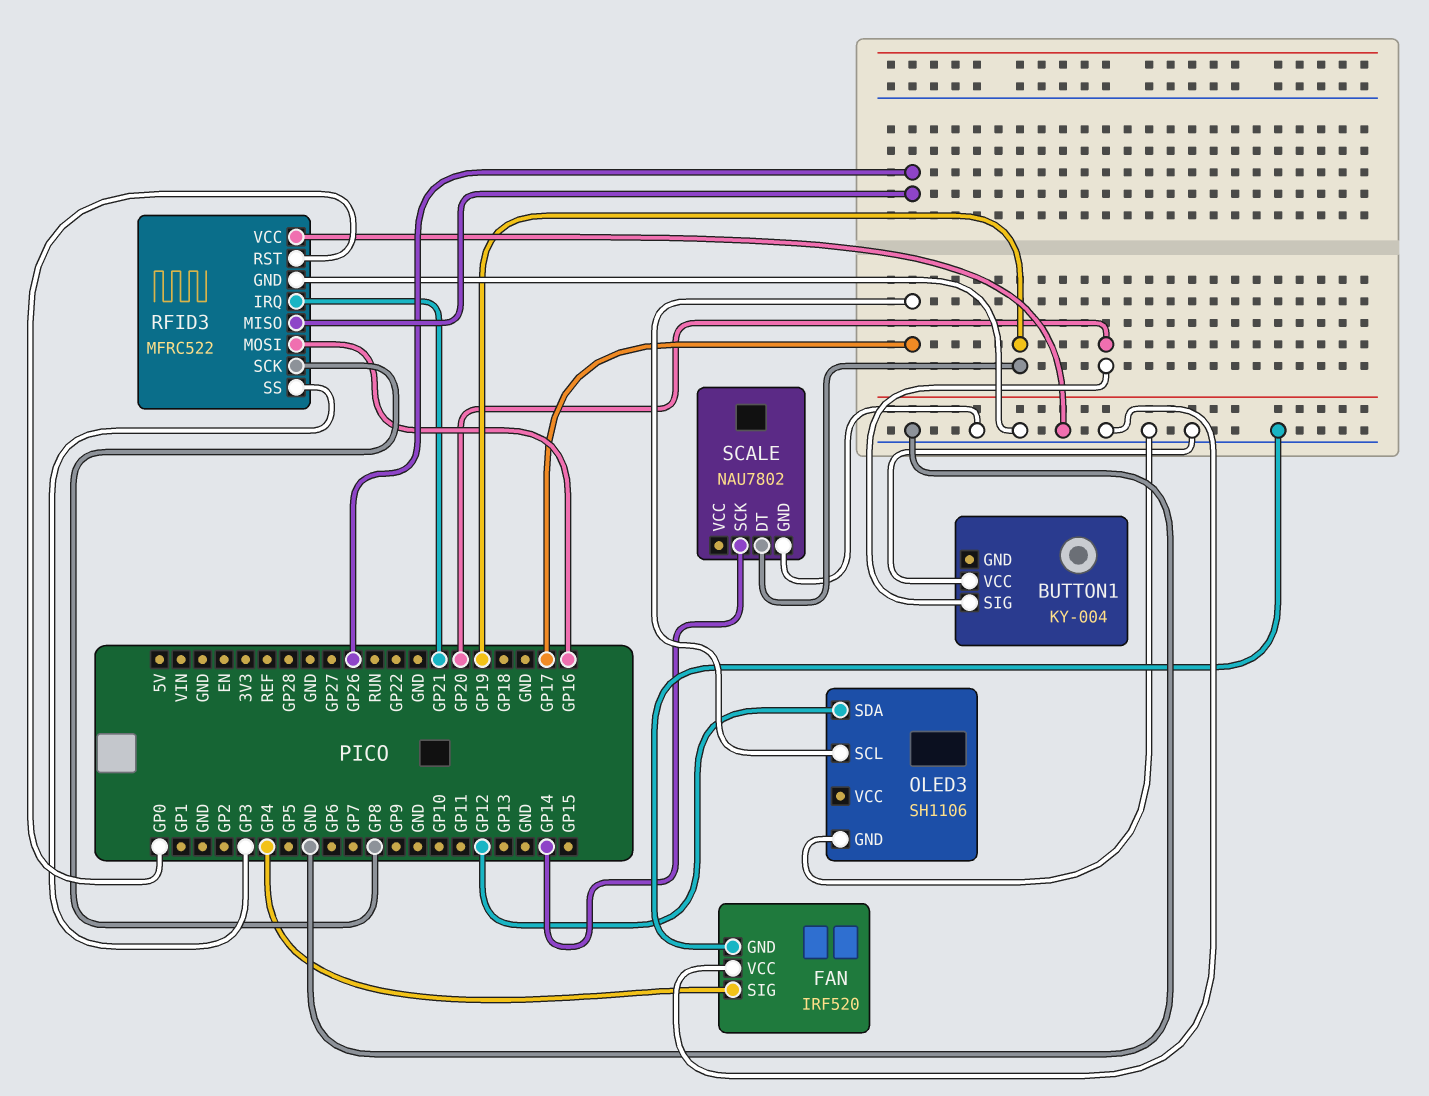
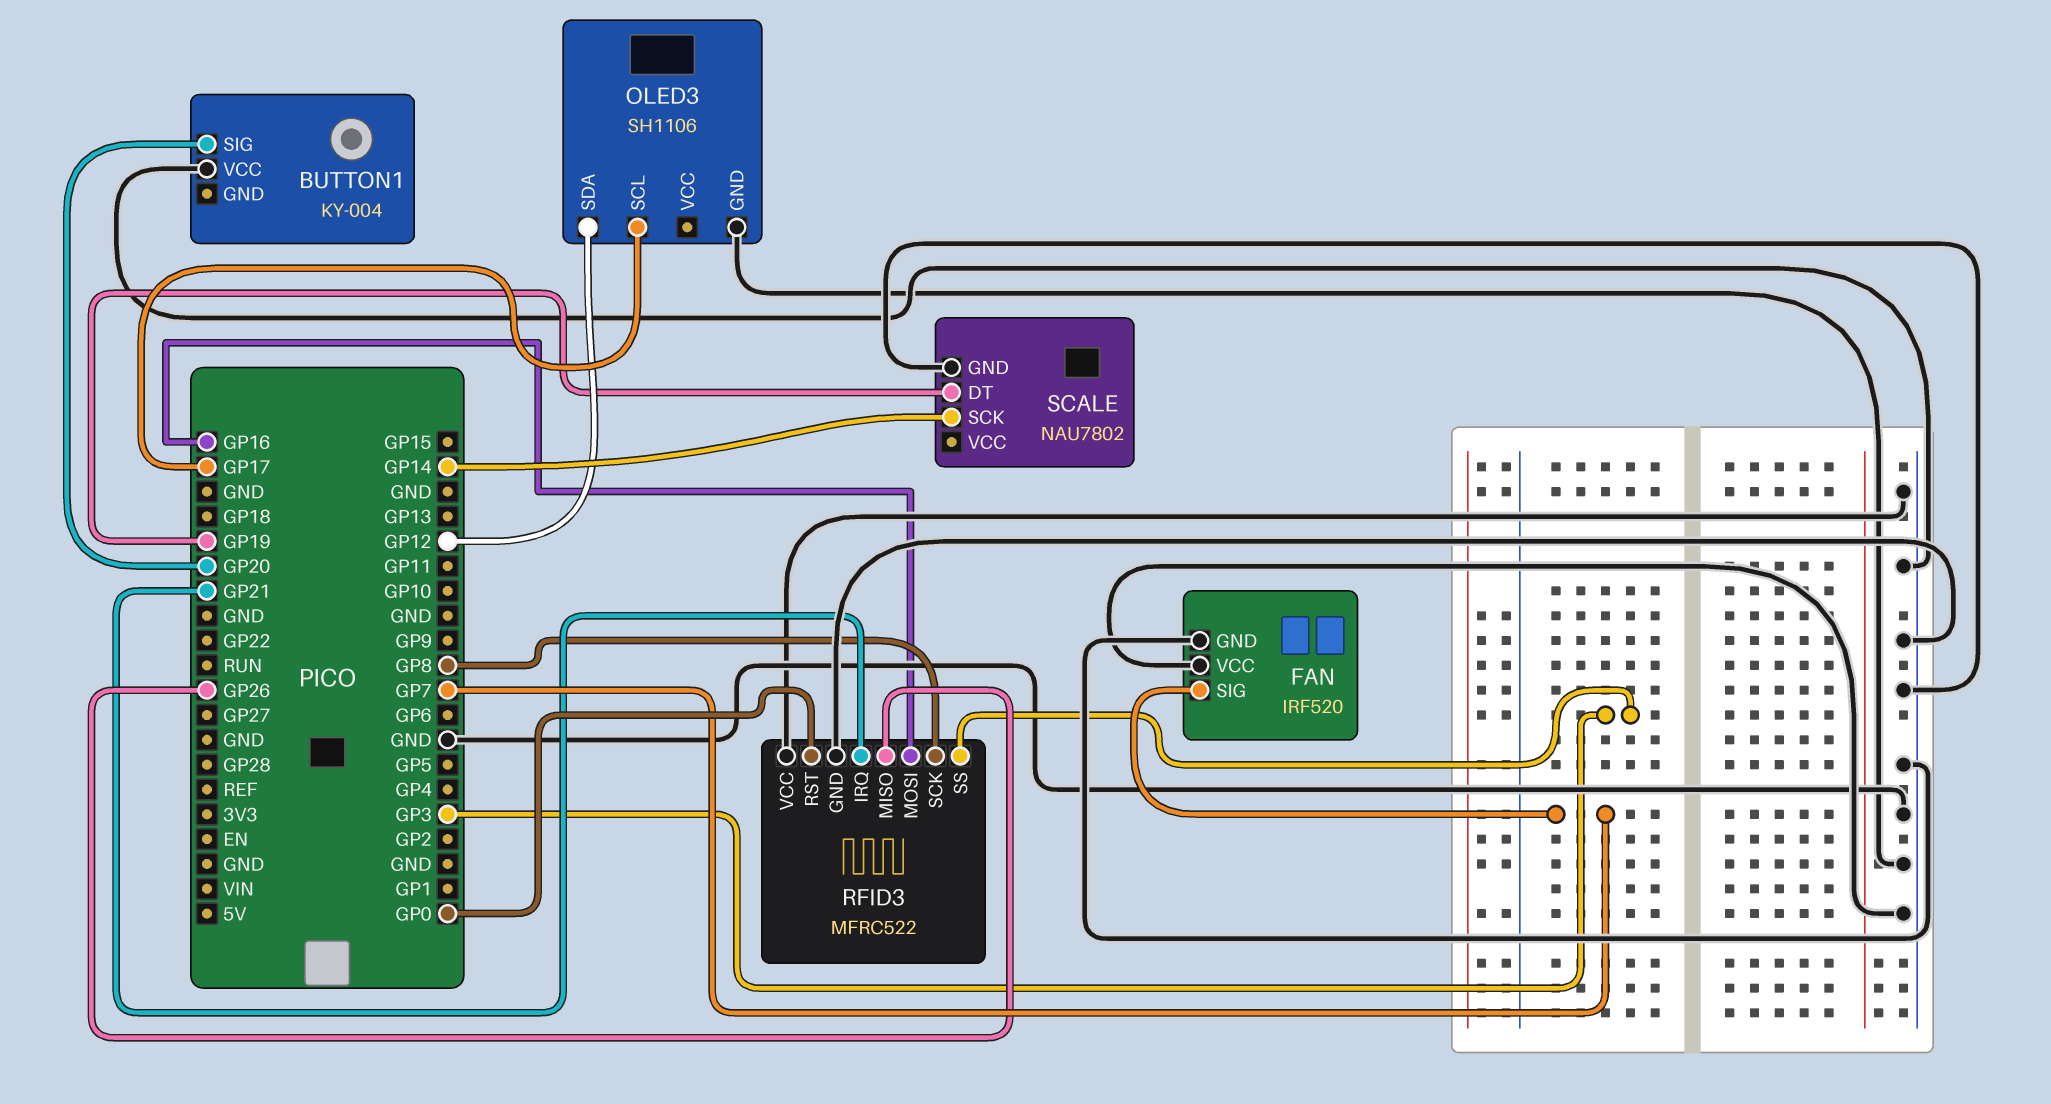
FAN pin SIG: GP4 -> GP7

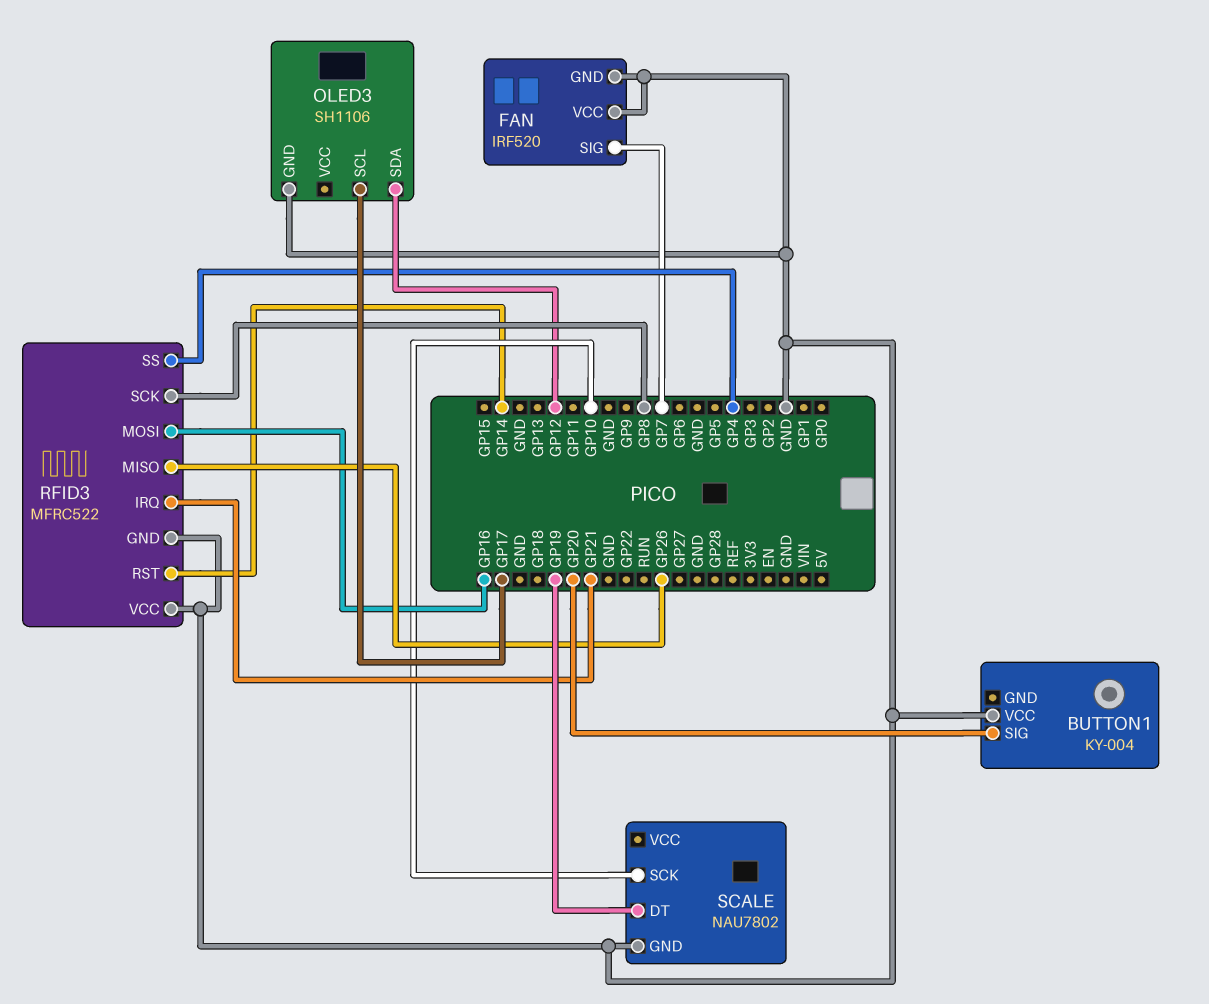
RFID3 pin RST: GP0 -> GP14
RFID3 pin SS: GP3 -> GP4
SCALE pin SCK: GP14 -> GP10

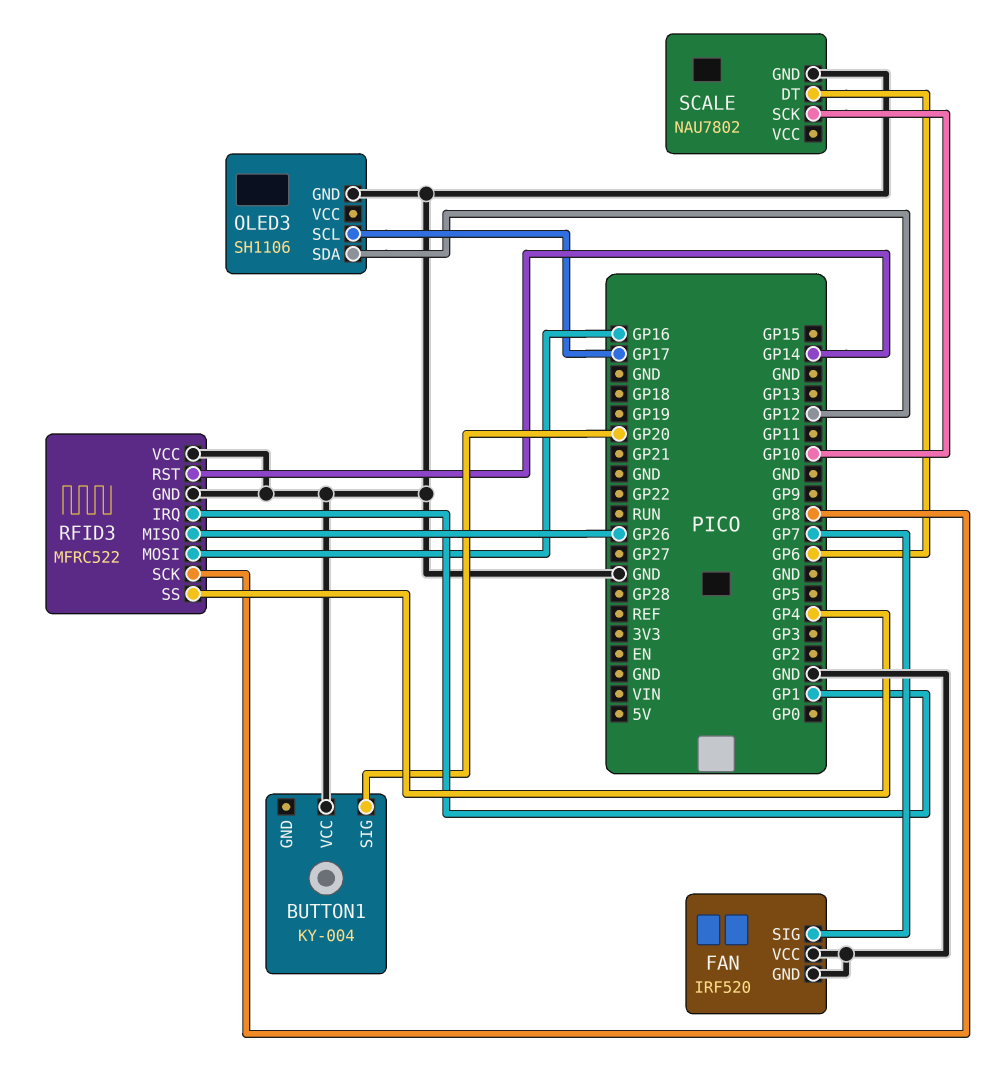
RFID3 pin IRQ: GP21 -> GP1
SCALE pin DT: GP19 -> GP6

